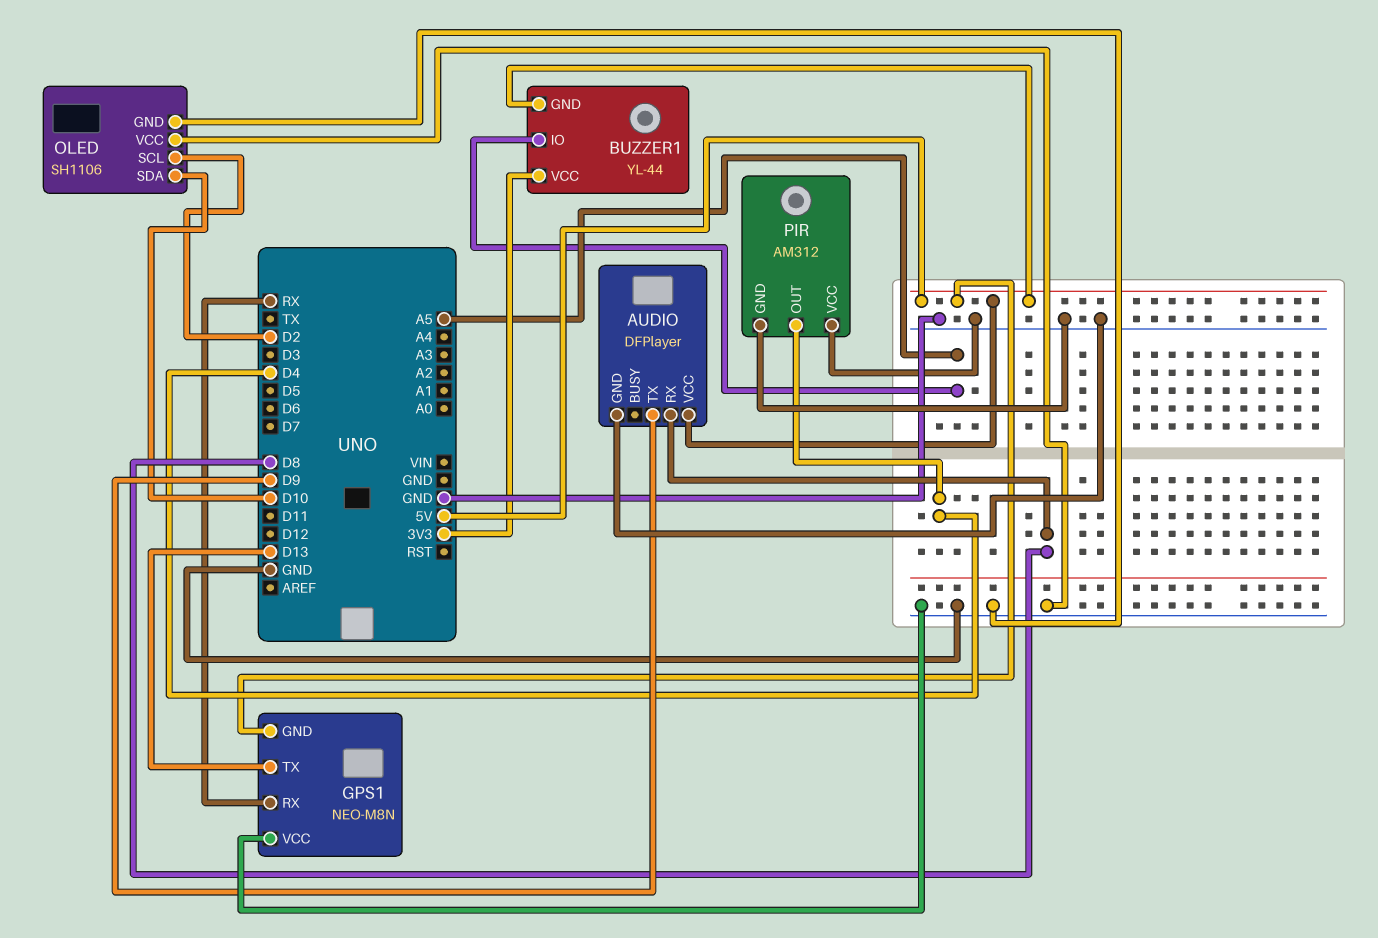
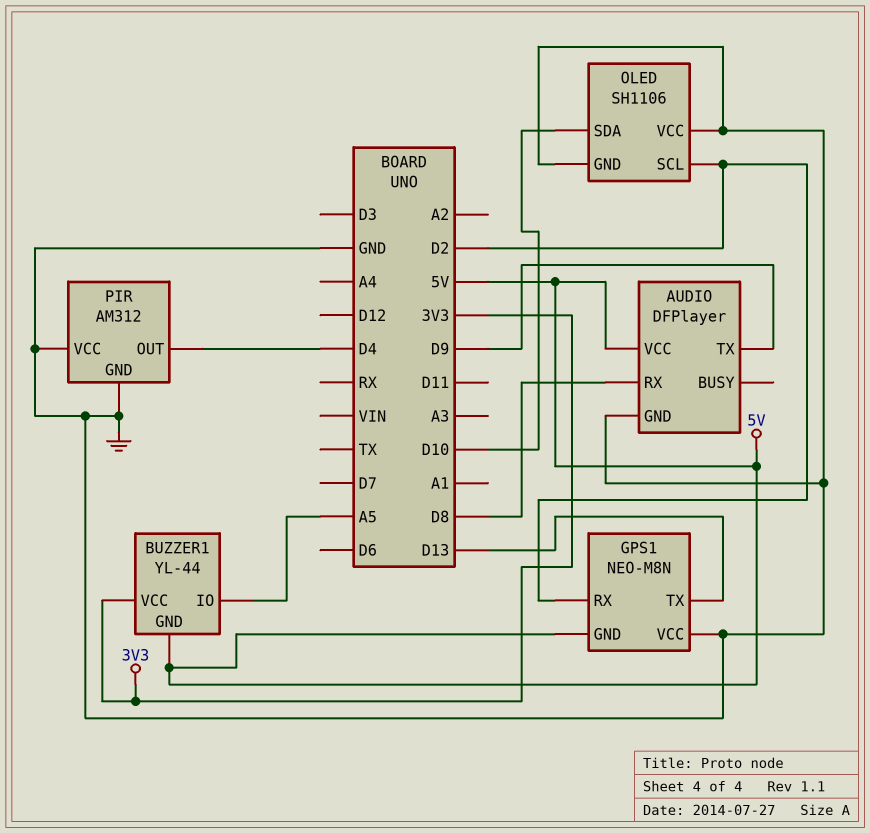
GPS1 pin RX: RX -> D2

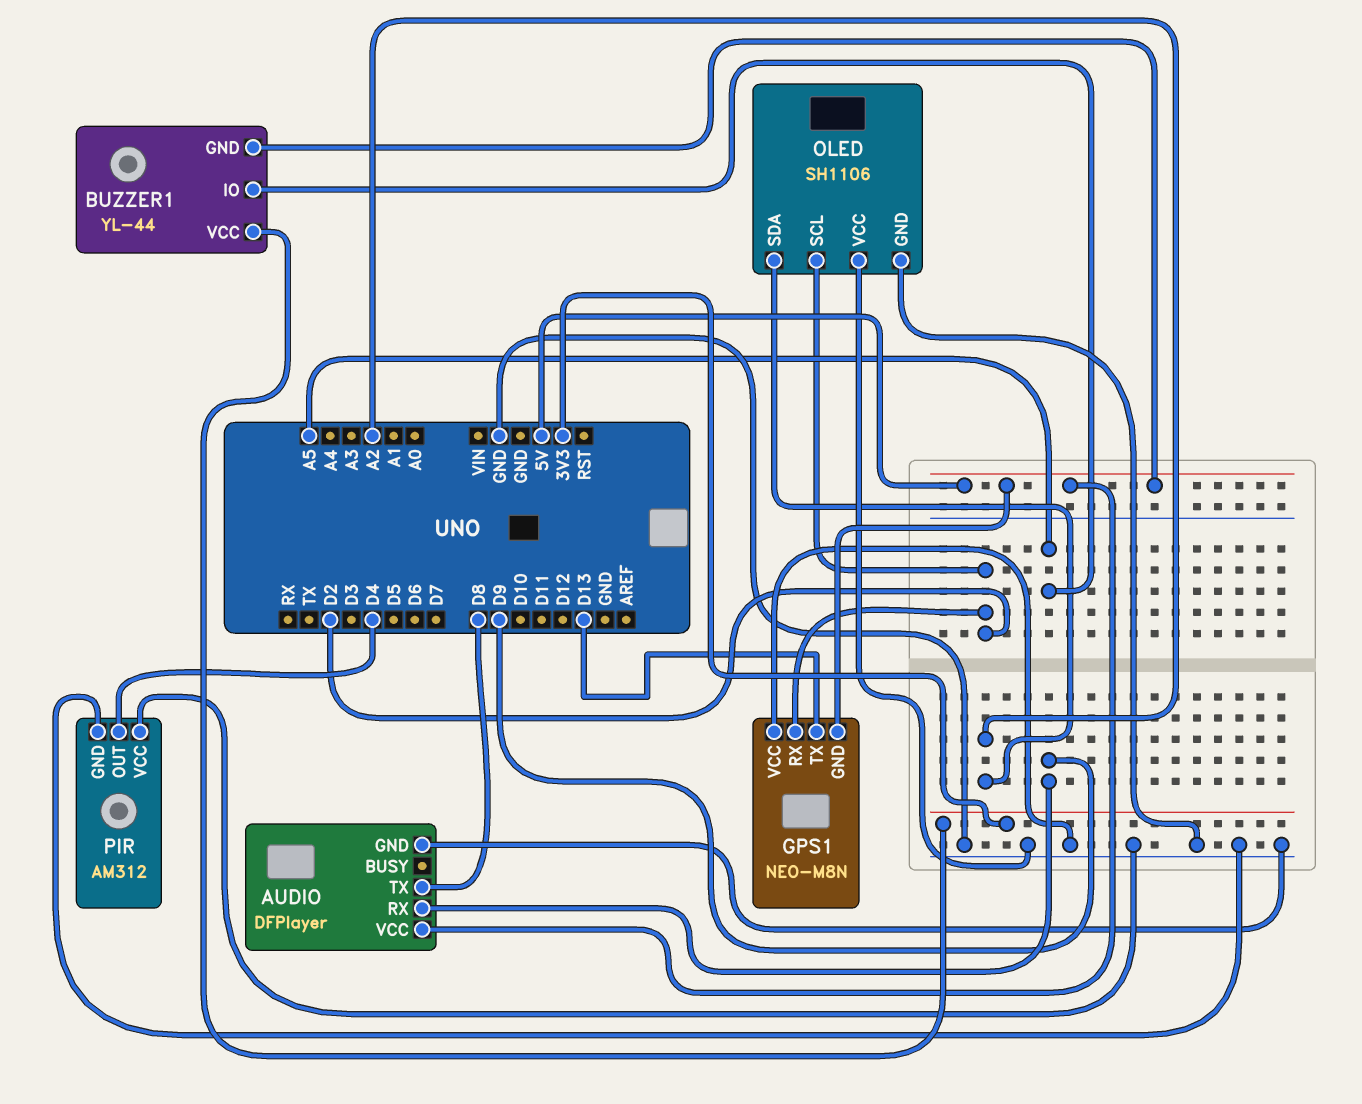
AUDIO pin RX: D8 -> D9
AUDIO pin TX: D9 -> D8
OLED pin SDA: D10 -> A2

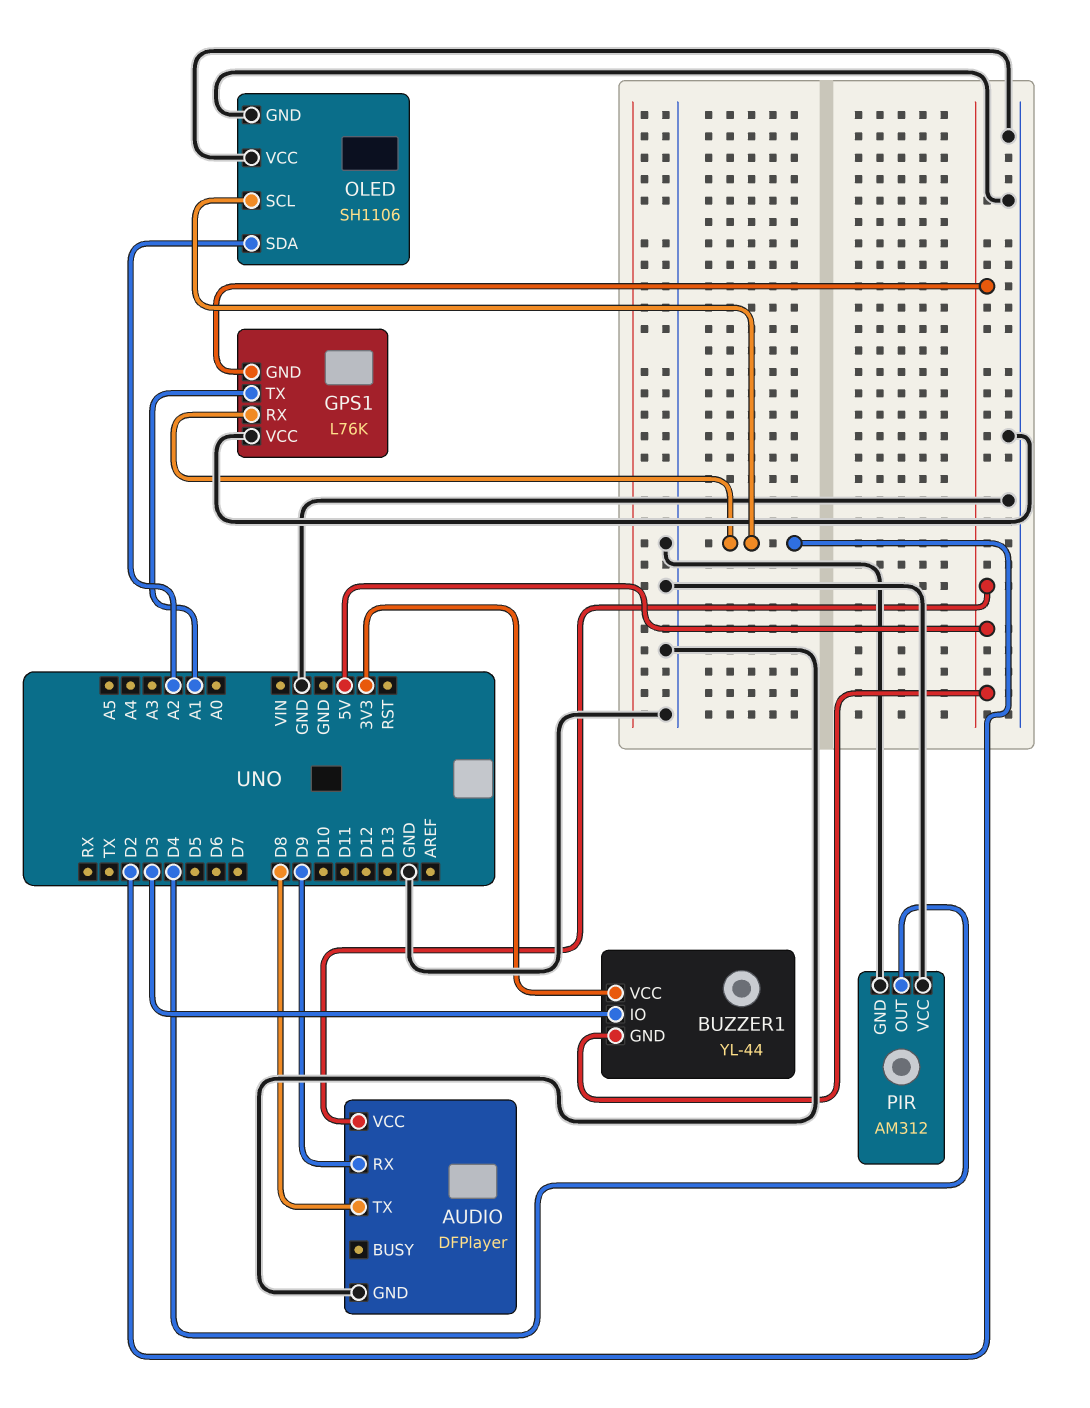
BUZZER1 pin IO: A5 -> D3
GPS1: NEO-M8N -> L76K
GPS1 pin TX: D13 -> A1

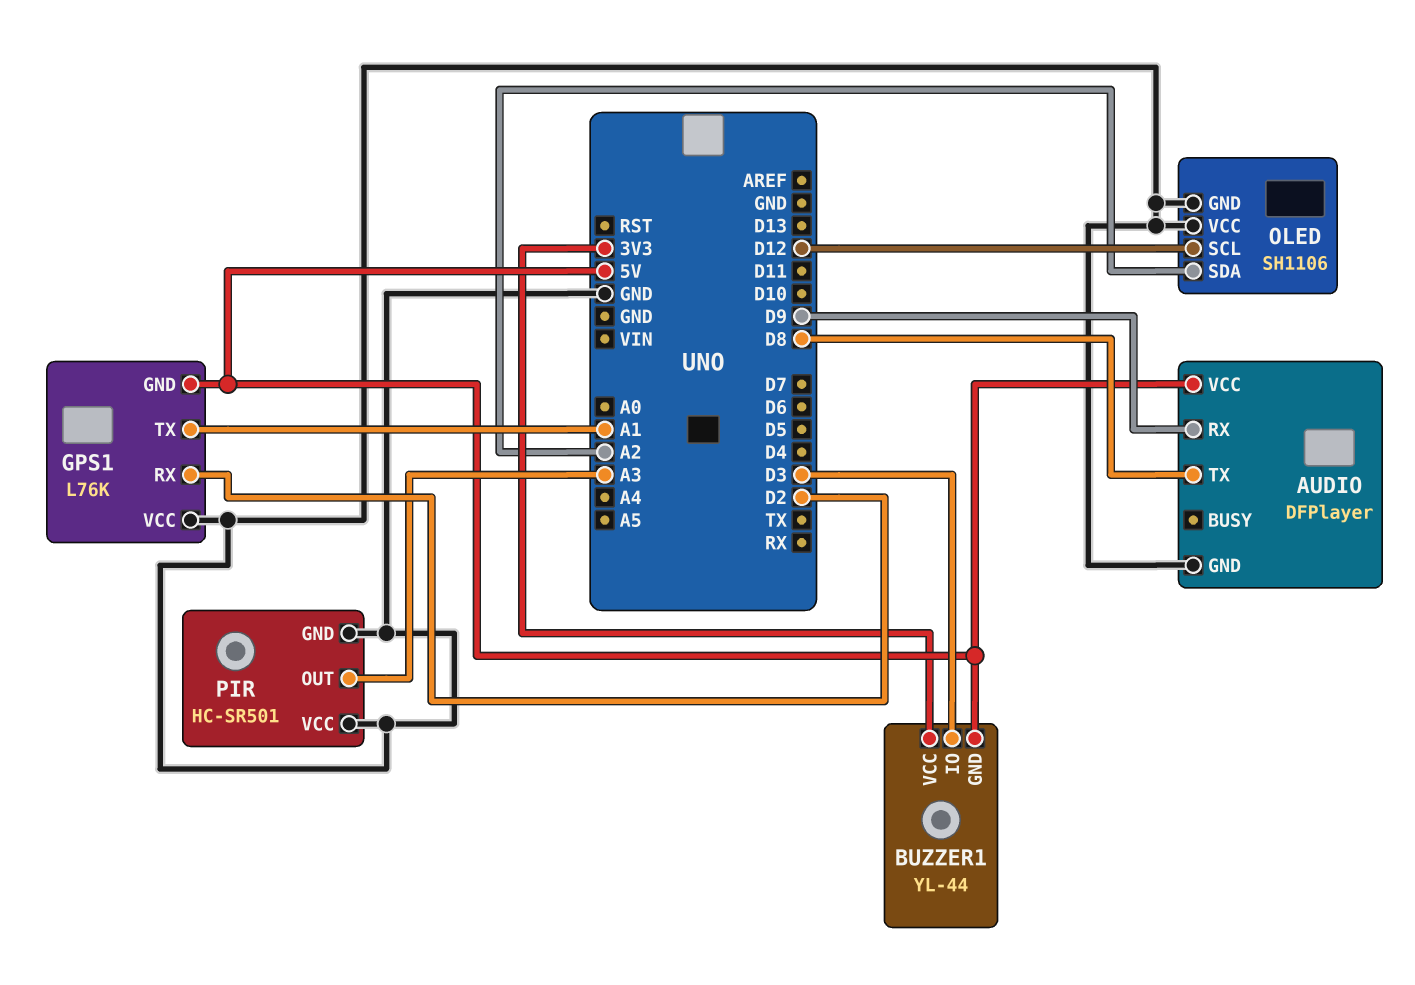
OLED pin SCL: D2 -> D12
PIR: AM312 -> HC-SR501
PIR pin OUT: D4 -> A3

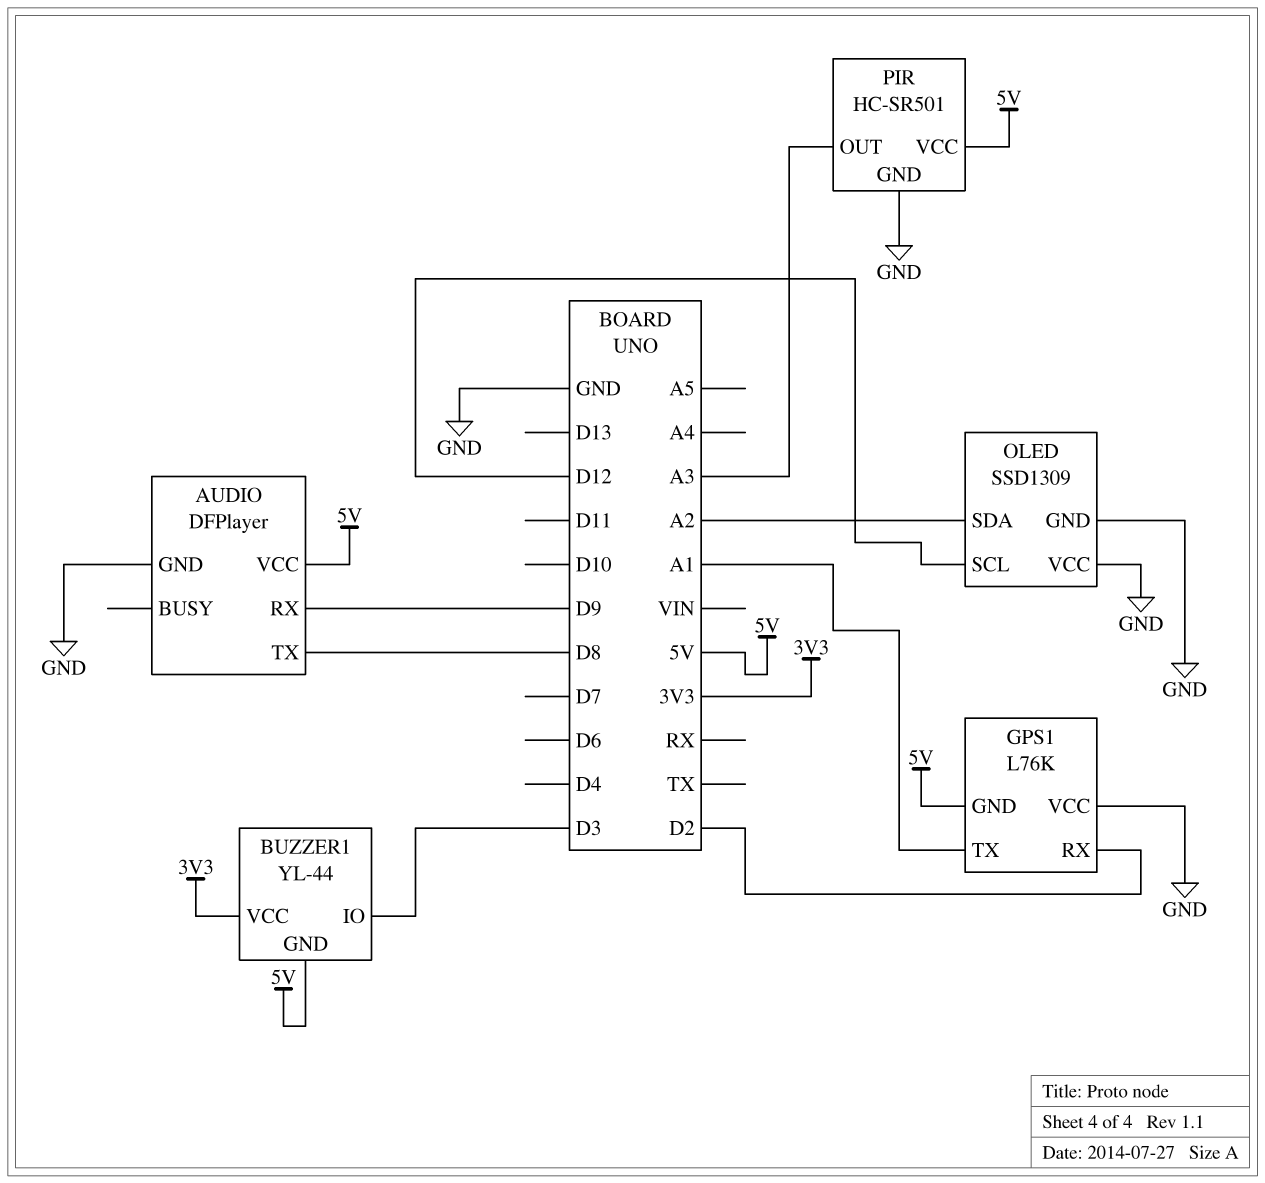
OLED: SH1106 -> SSD1309
PIR pin VCC: GND -> 5V

